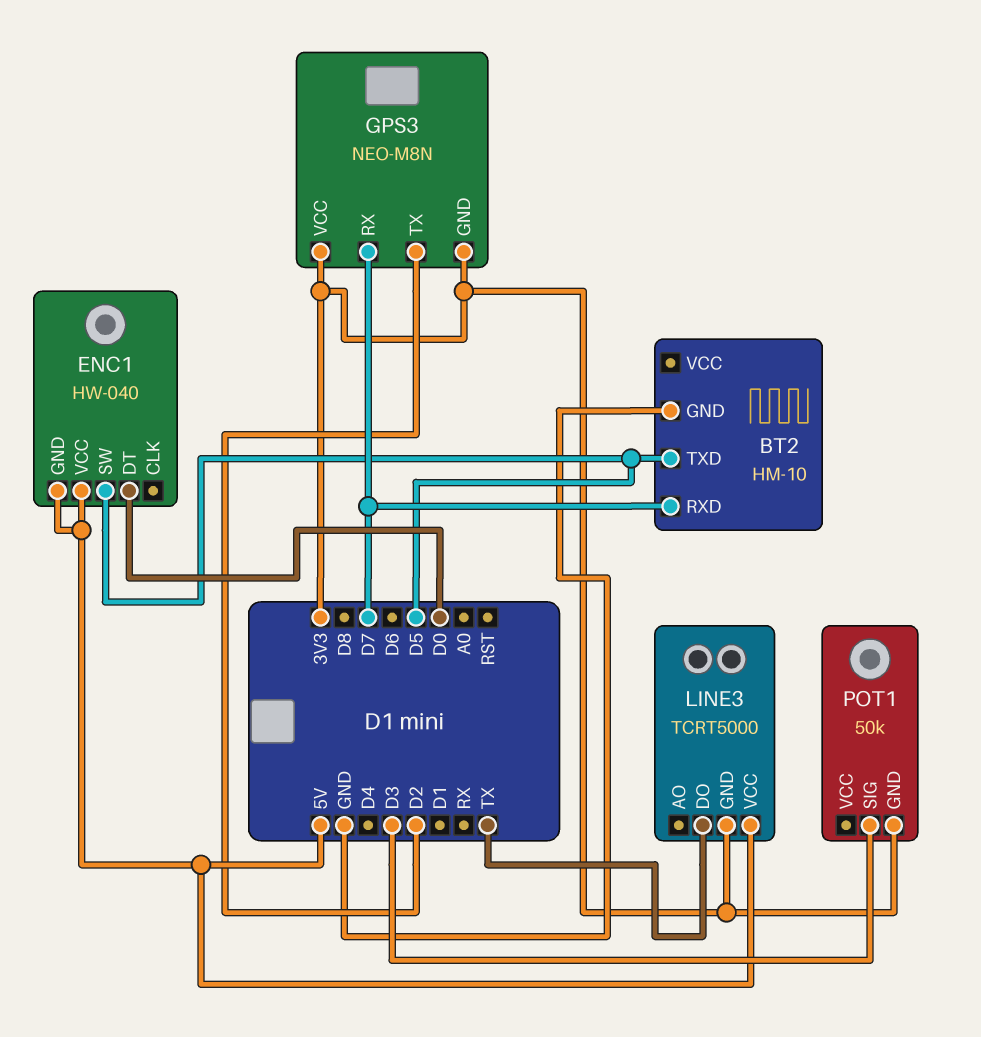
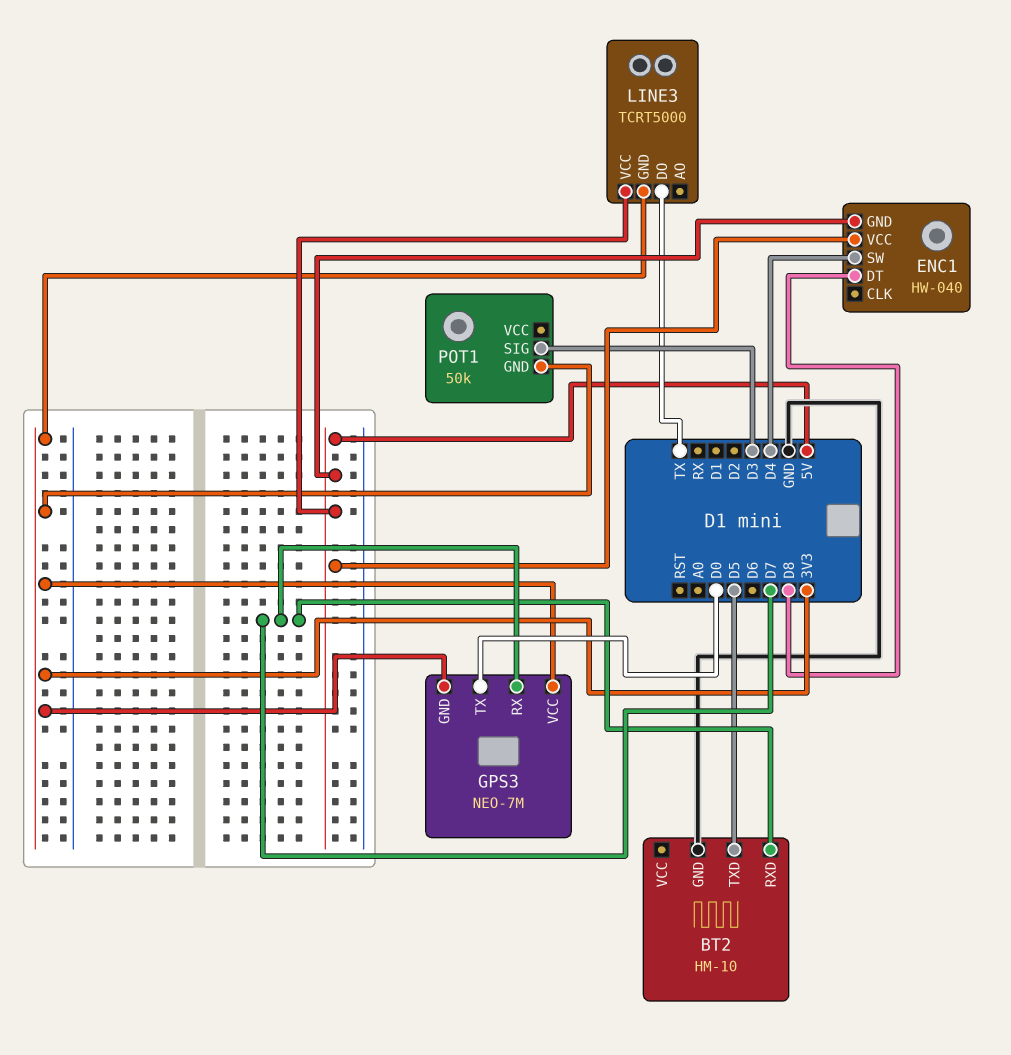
ENC1 pin DT: D0 -> D8
ENC1 pin SW: D5 -> D4
GPS3: NEO-M8N -> NEO-7M
GPS3 pin TX: D2 -> D0

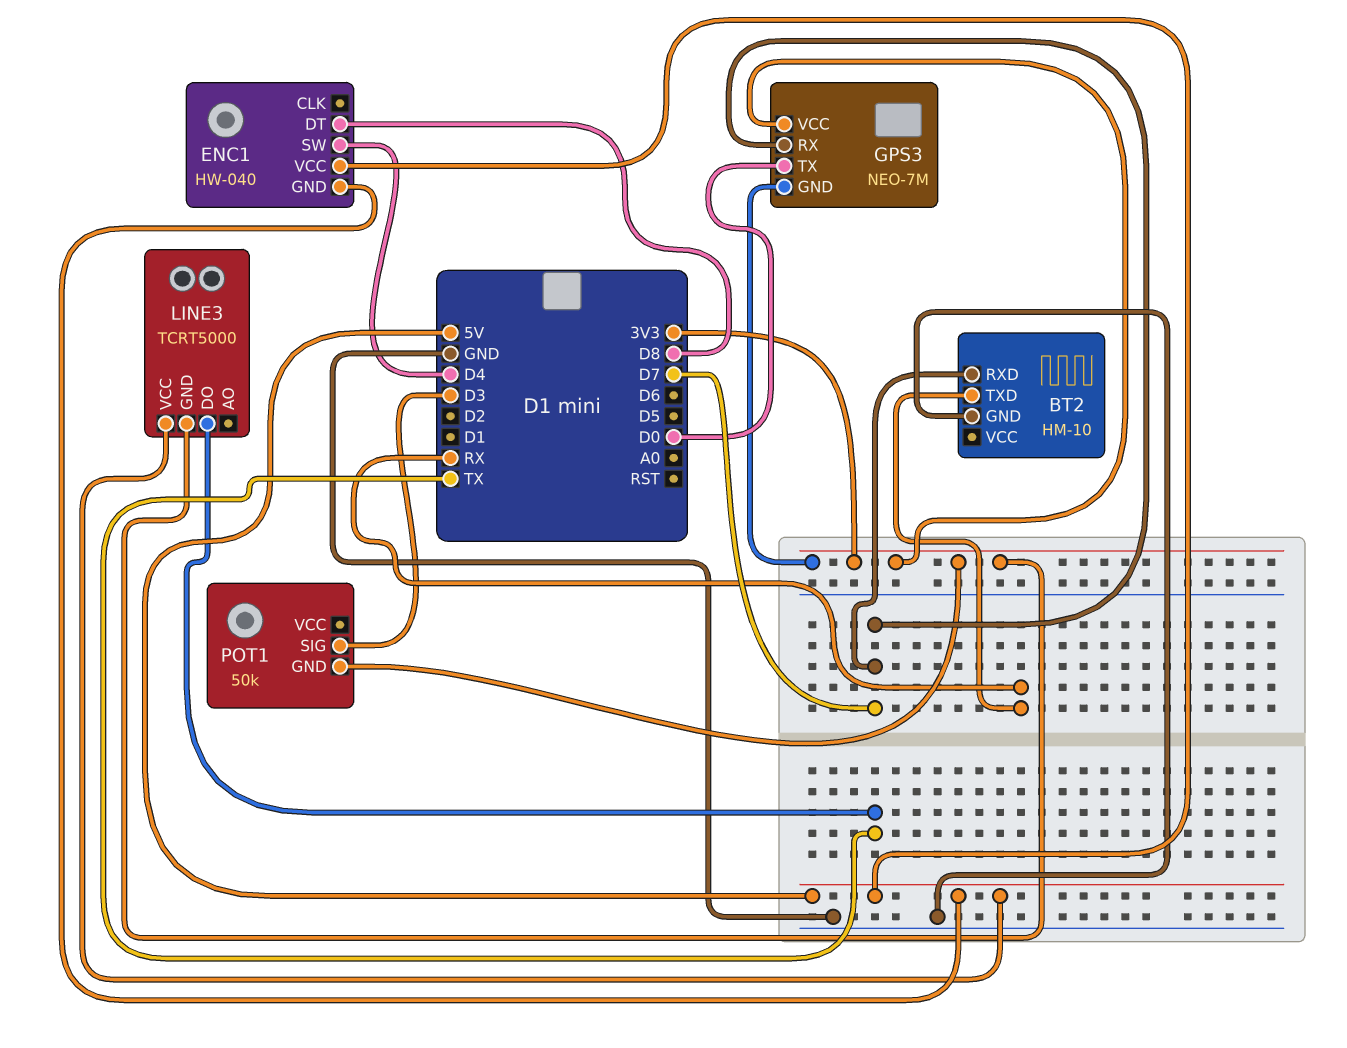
BT2 pin TXD: D5 -> RX

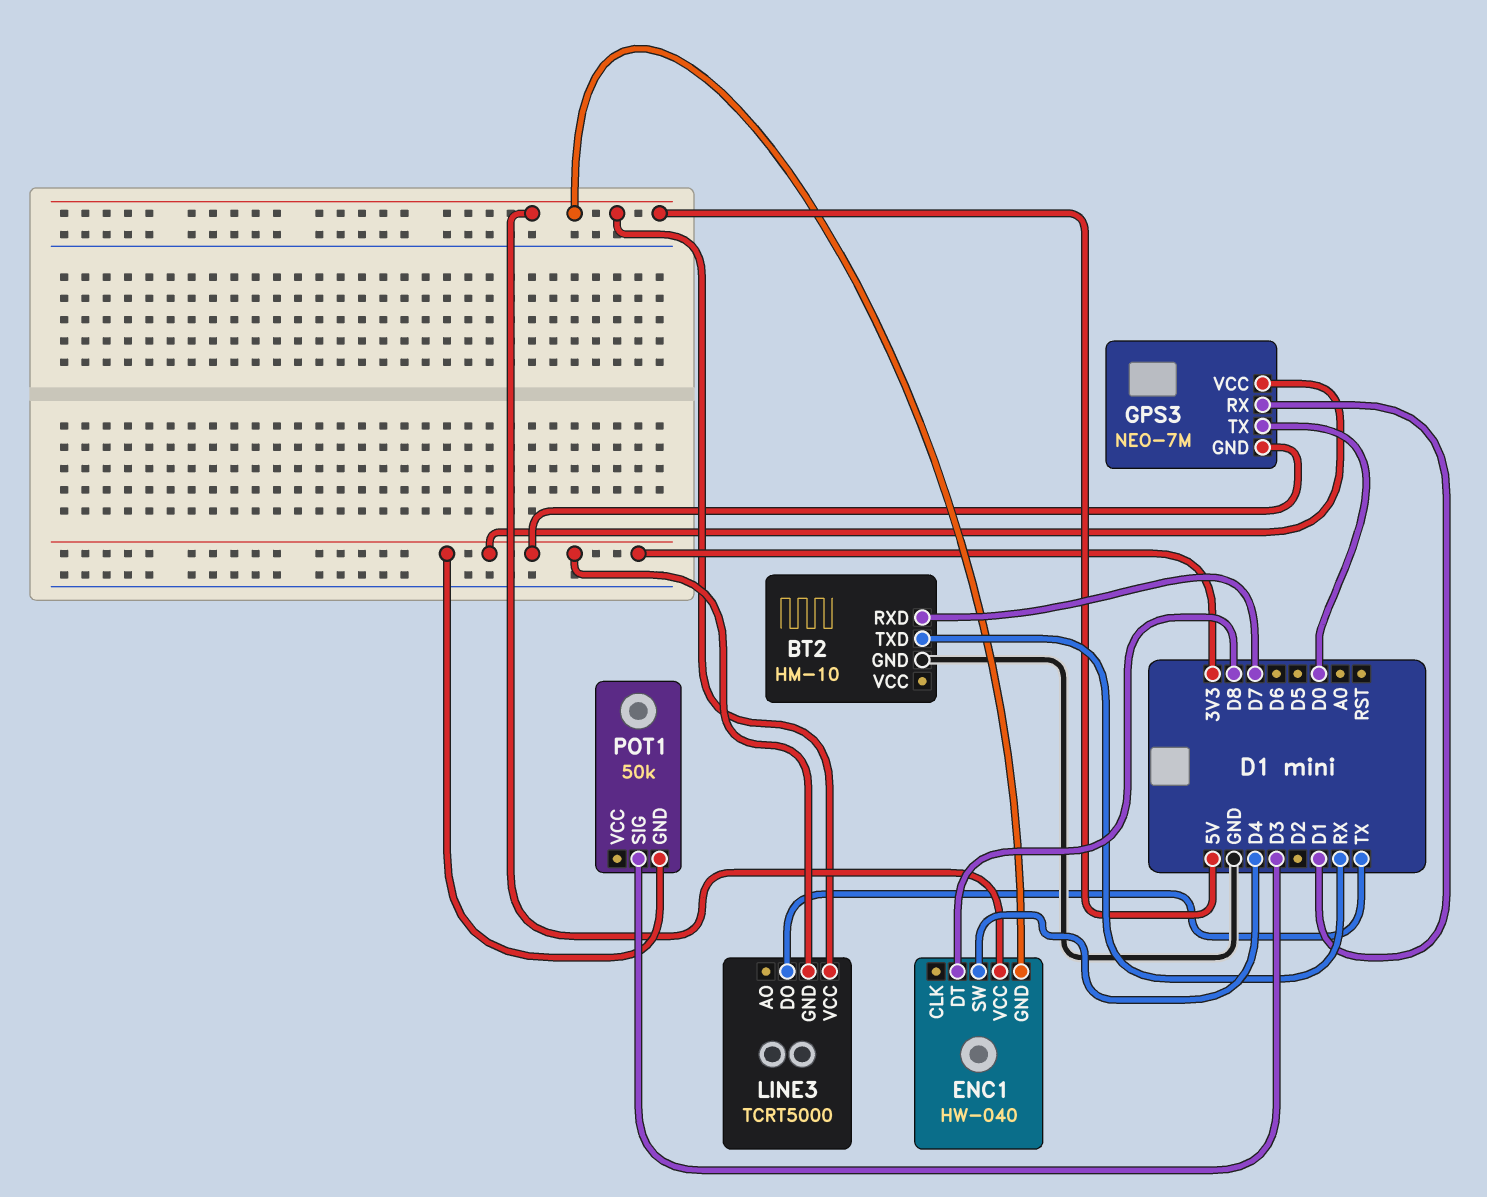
GPS3 pin RX: D7 -> D1

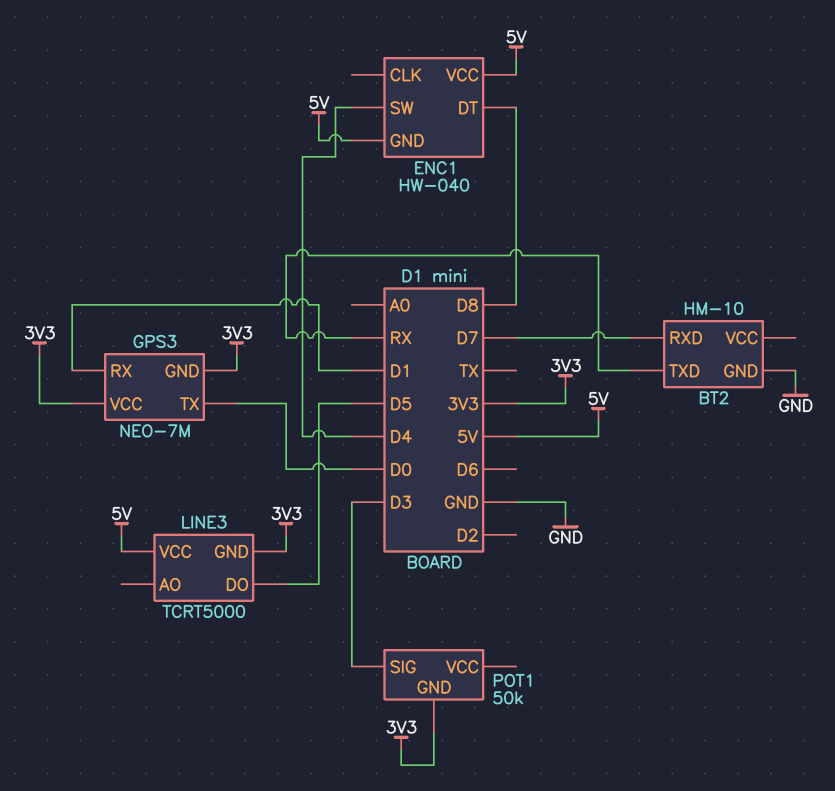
LINE3 pin DO: TX -> D5

